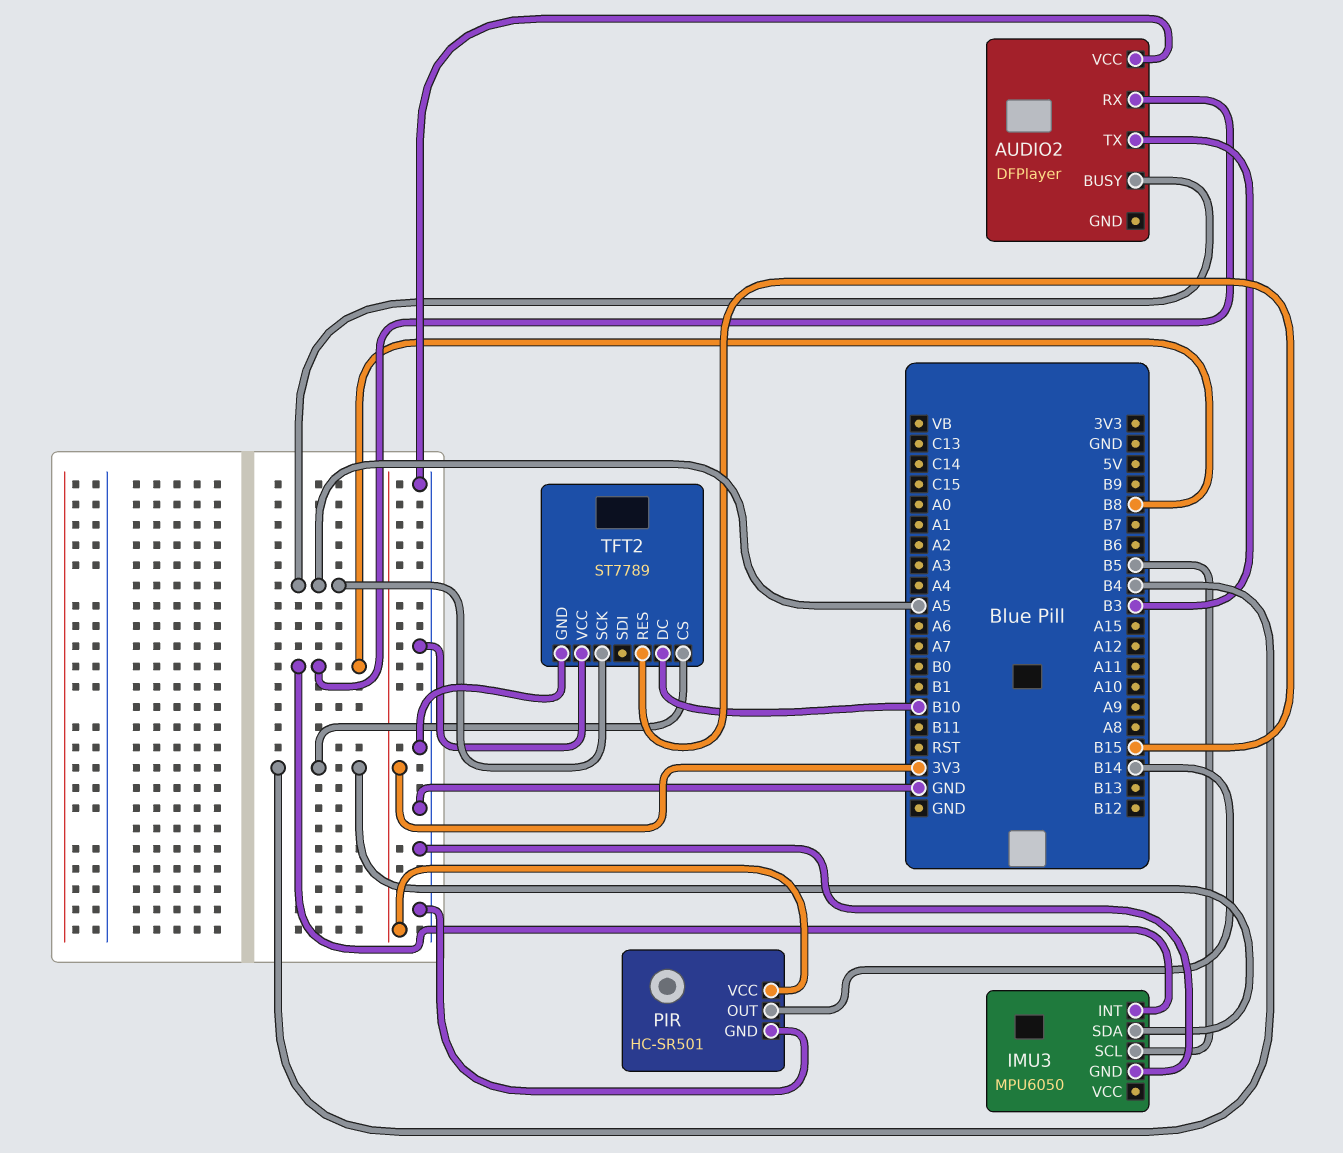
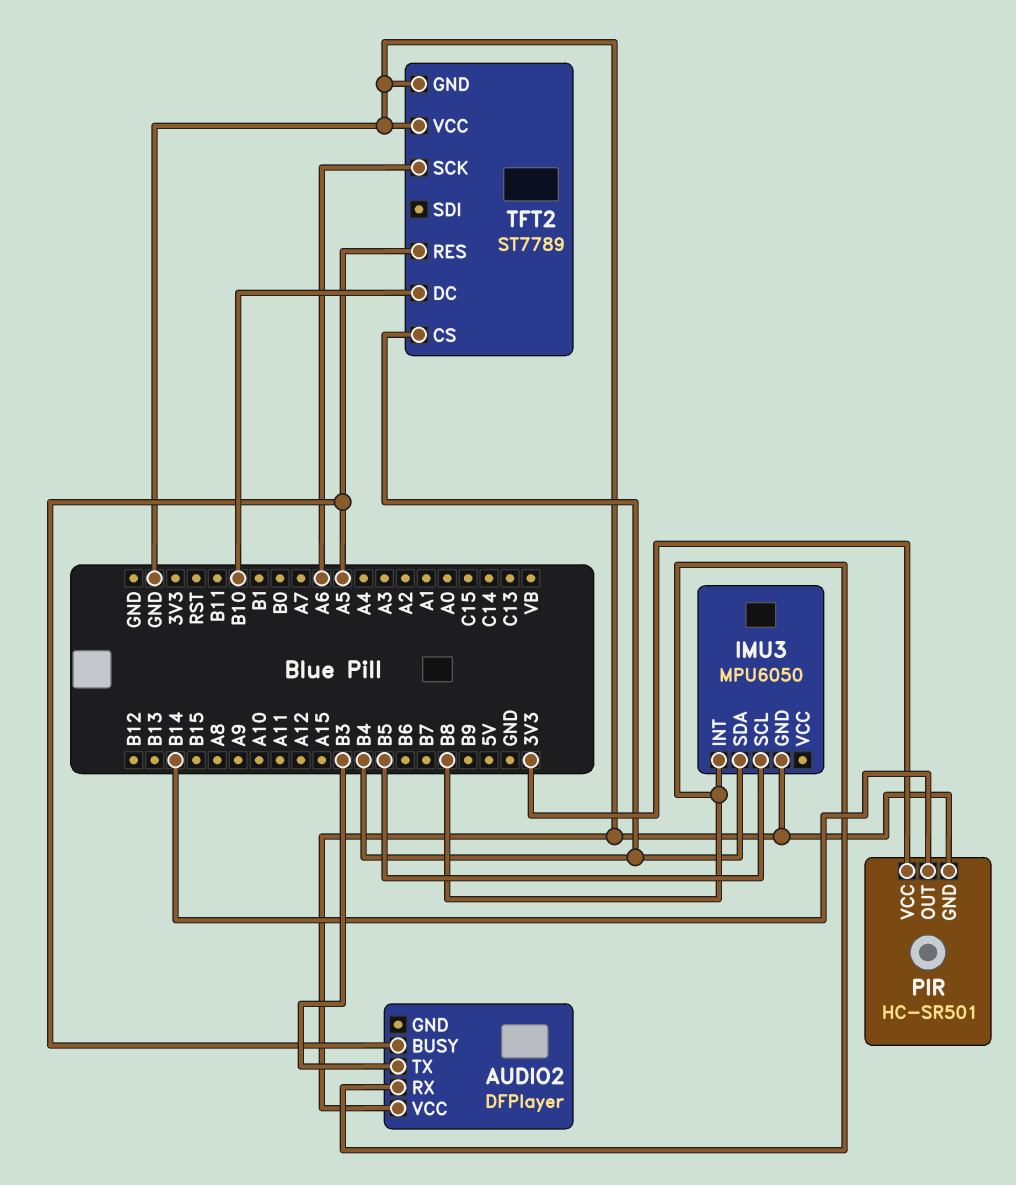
TFT2 pin RES: B15 -> A5
TFT2 pin SCK: A5 -> A6

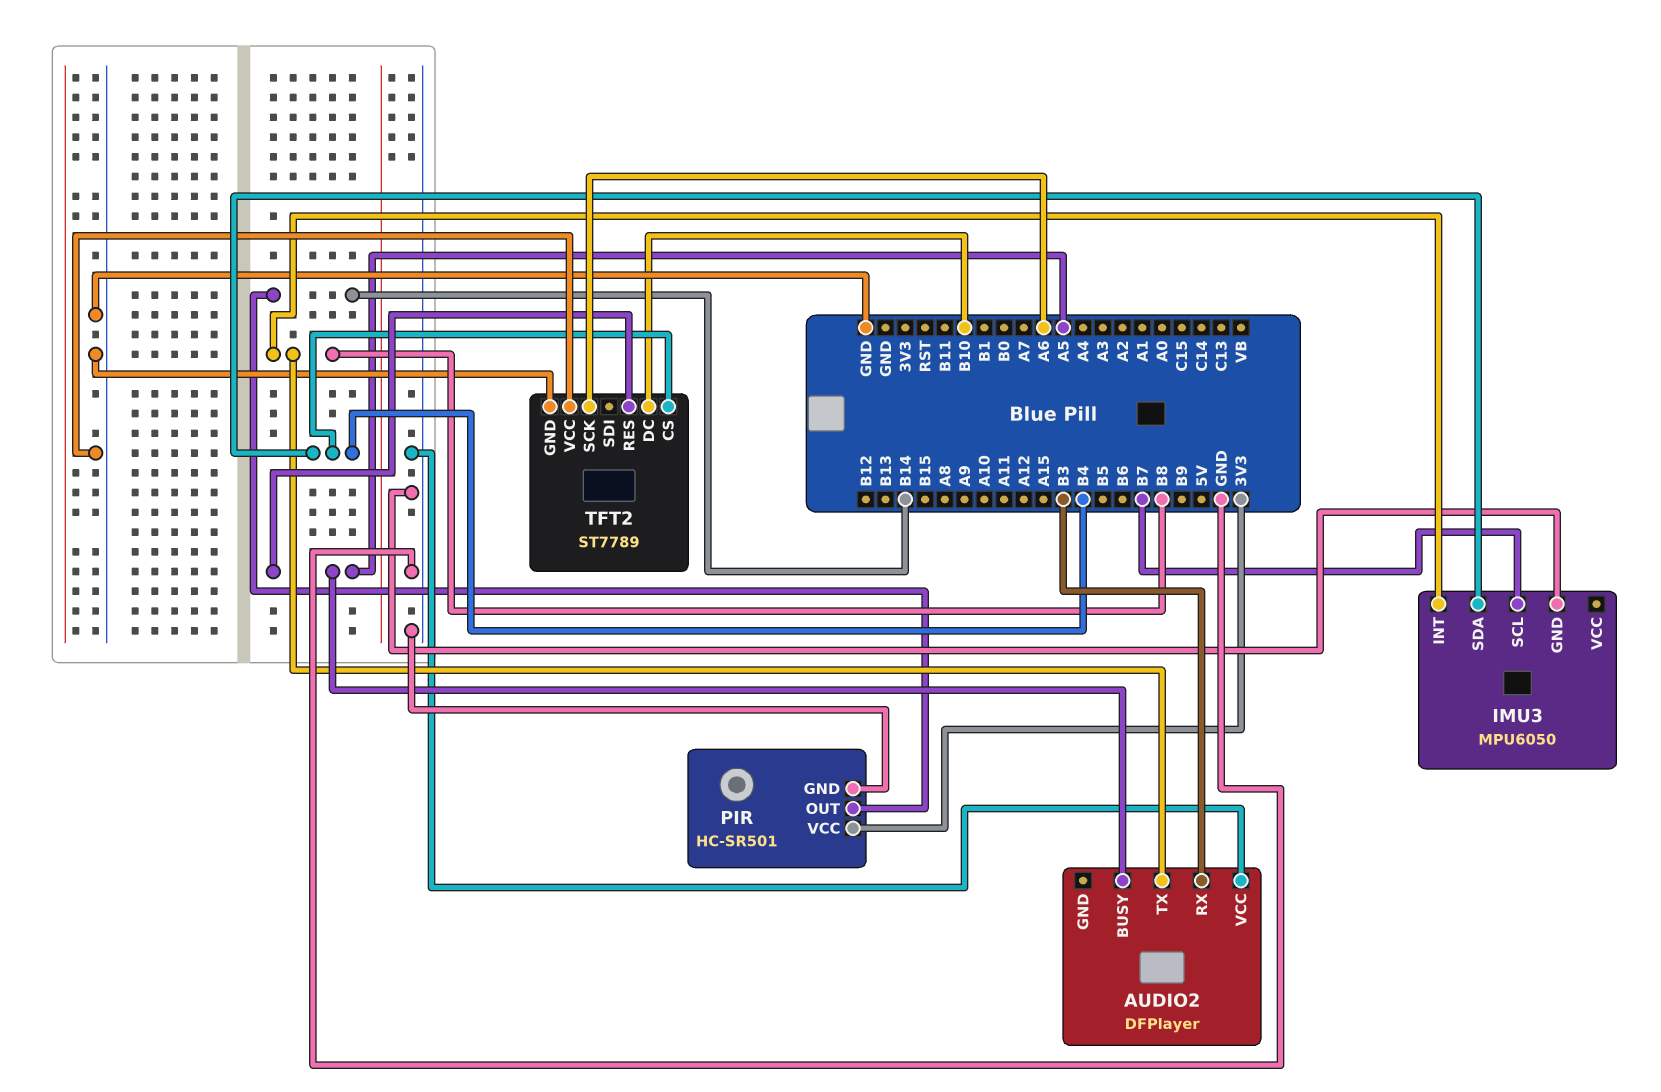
AUDIO2 pin RX: B8 -> B3
AUDIO2 pin TX: B3 -> B8
IMU3 pin SCL: B5 -> B7

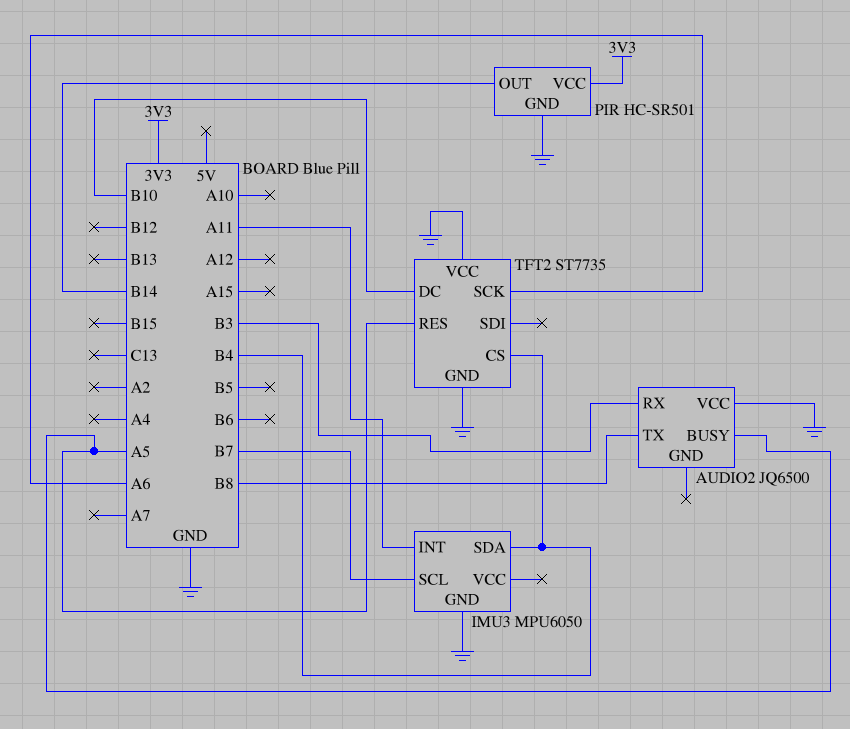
AUDIO2: DFPlayer -> JQ6500
IMU3 pin INT: B8 -> A11
TFT2: ST7789 -> ST7735

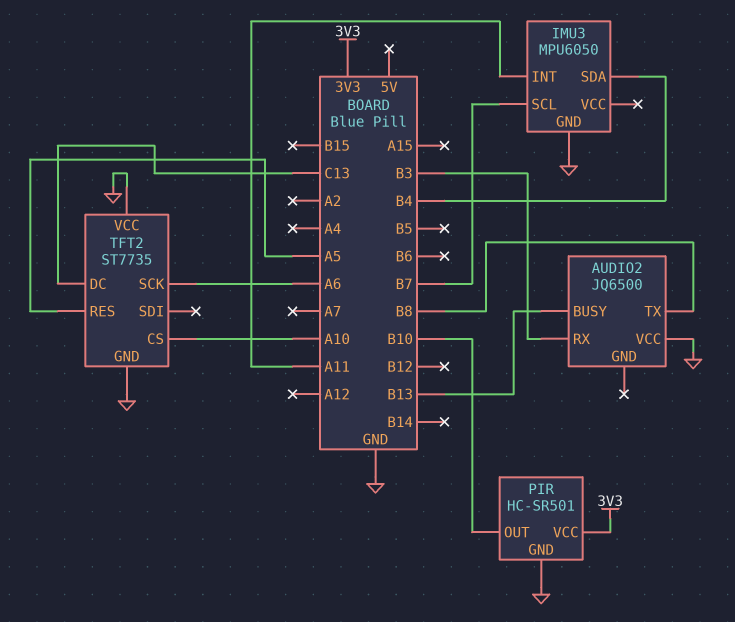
AUDIO2 pin BUSY: A5 -> B13
PIR pin OUT: B14 -> B10
TFT2 pin CS: B4 -> A10
TFT2 pin DC: B10 -> C13

